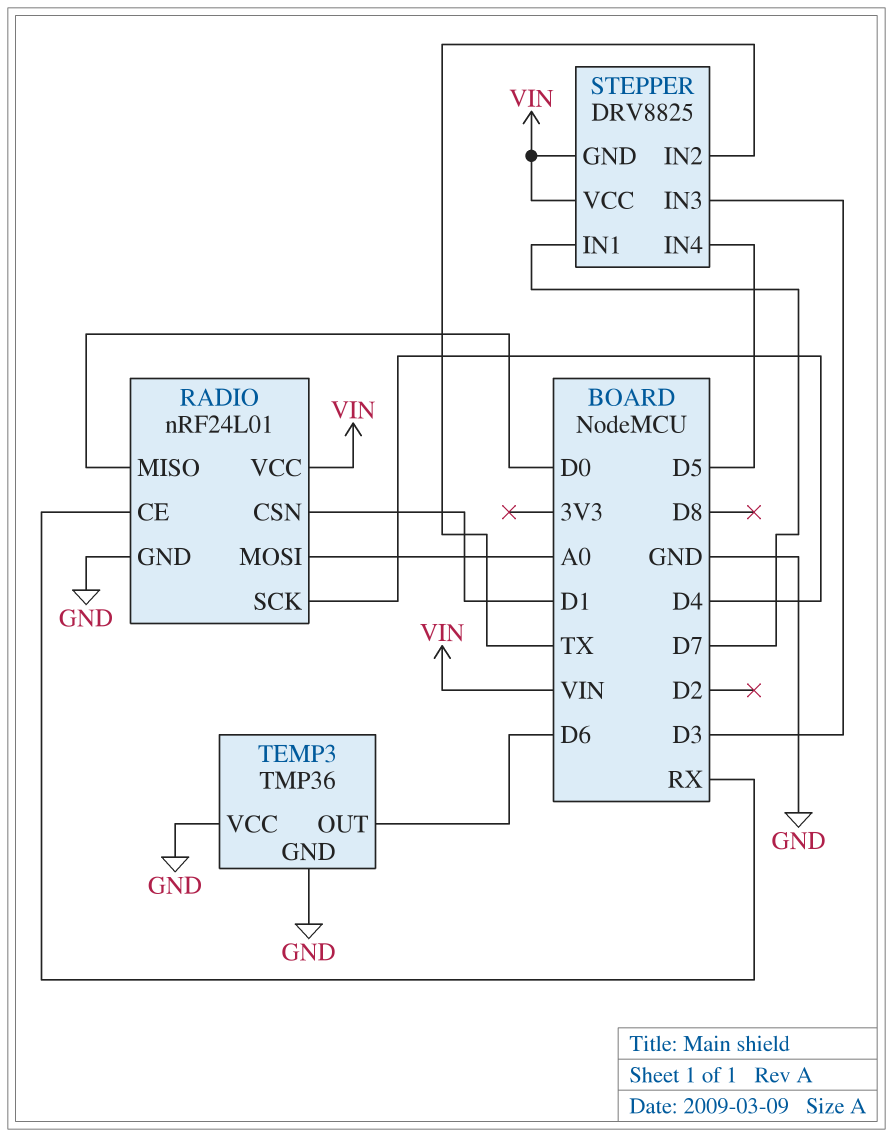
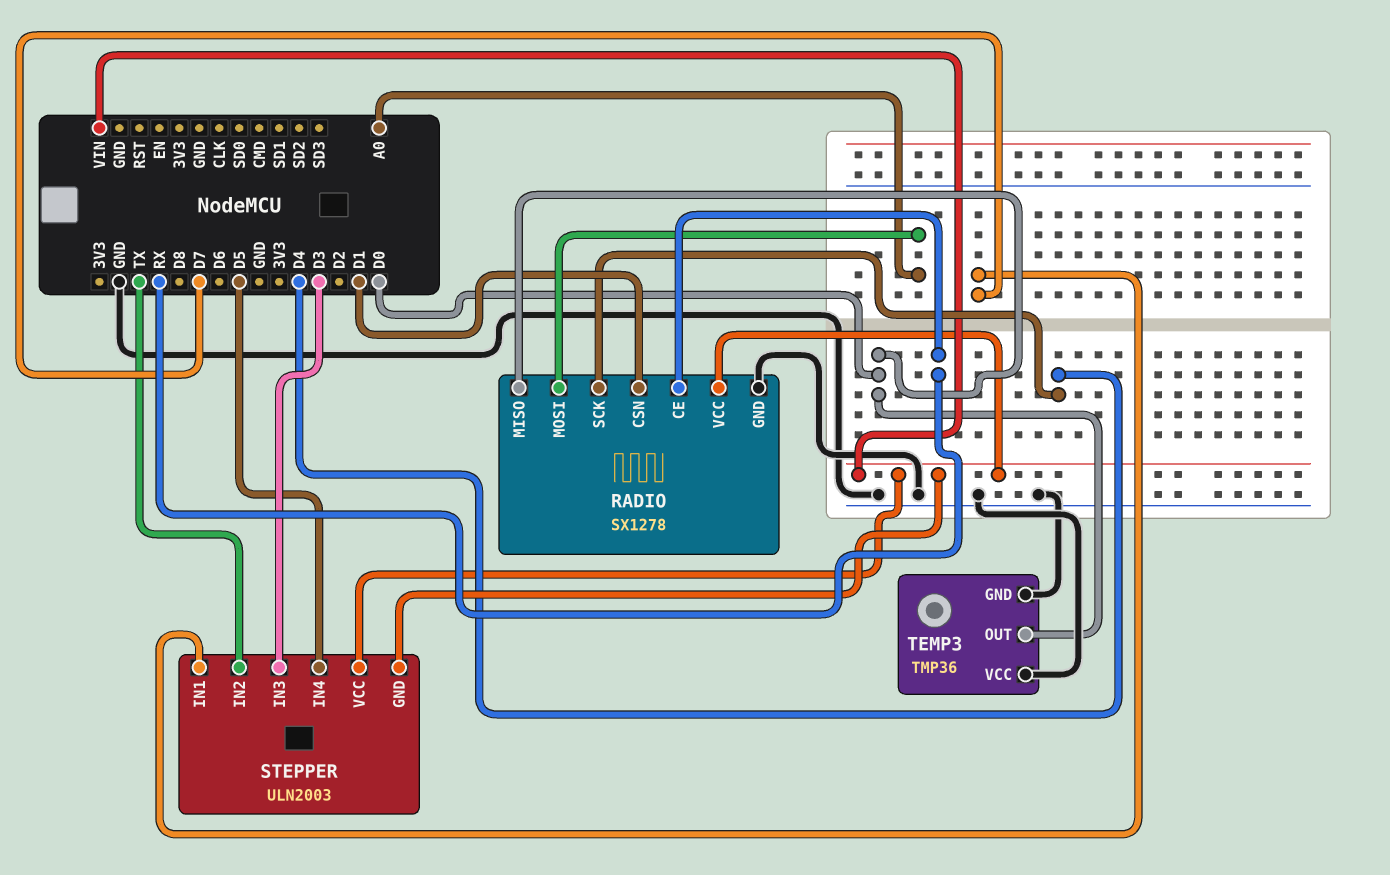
RADIO: nRF24L01 -> SX1278
STEPPER: DRV8825 -> ULN2003
TEMP3 pin OUT: D6 -> D0

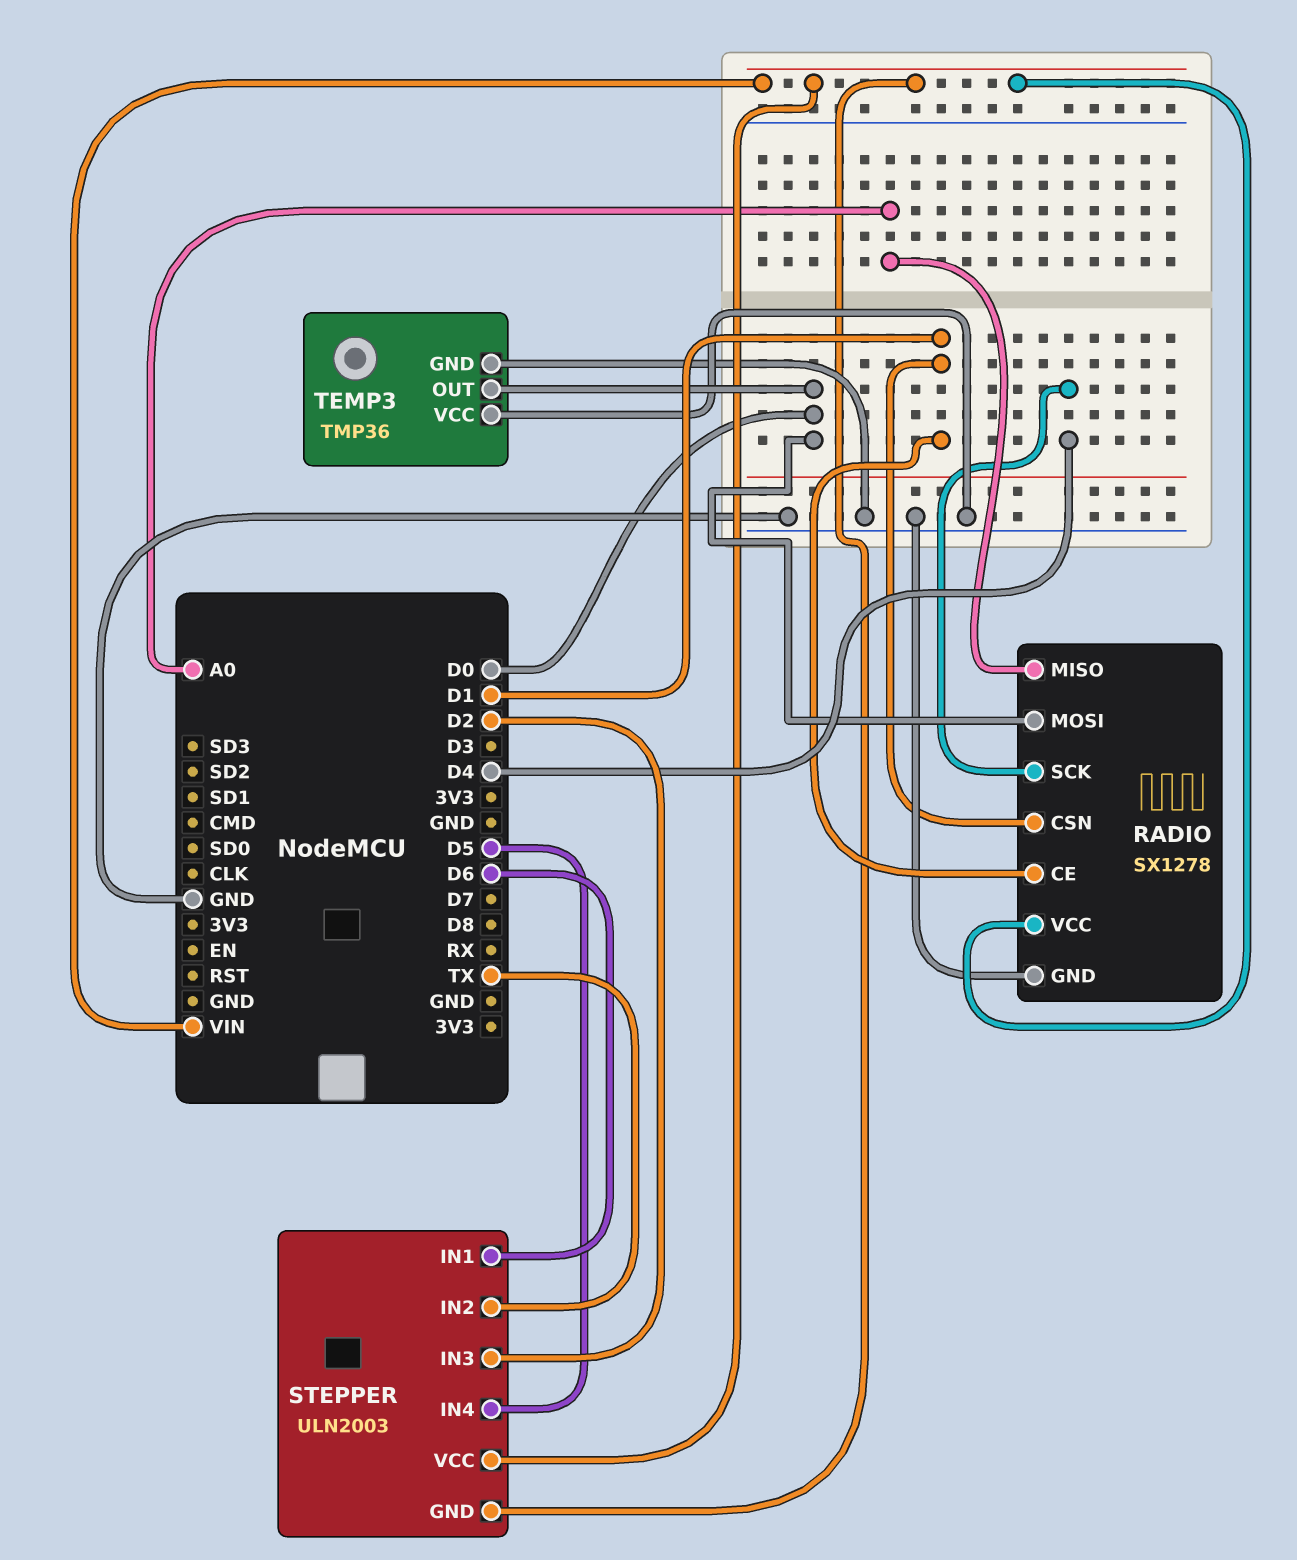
RADIO pin CE: RX -> D1
RADIO pin MISO: D0 -> A0
RADIO pin MOSI: A0 -> D0
STEPPER pin IN1: D7 -> D6
STEPPER pin IN3: D3 -> D2

